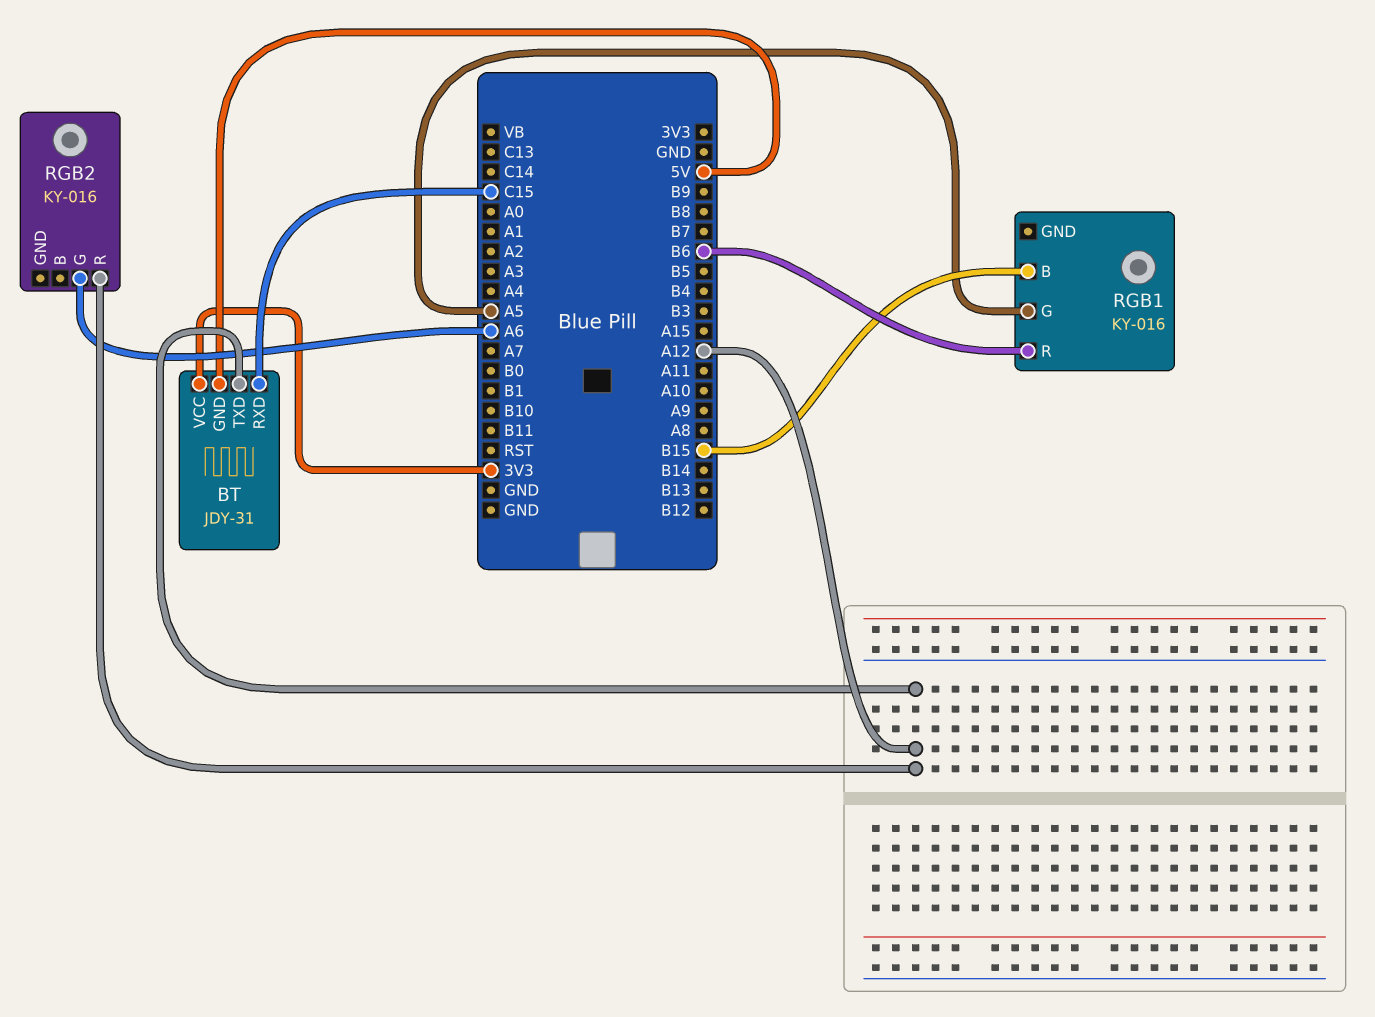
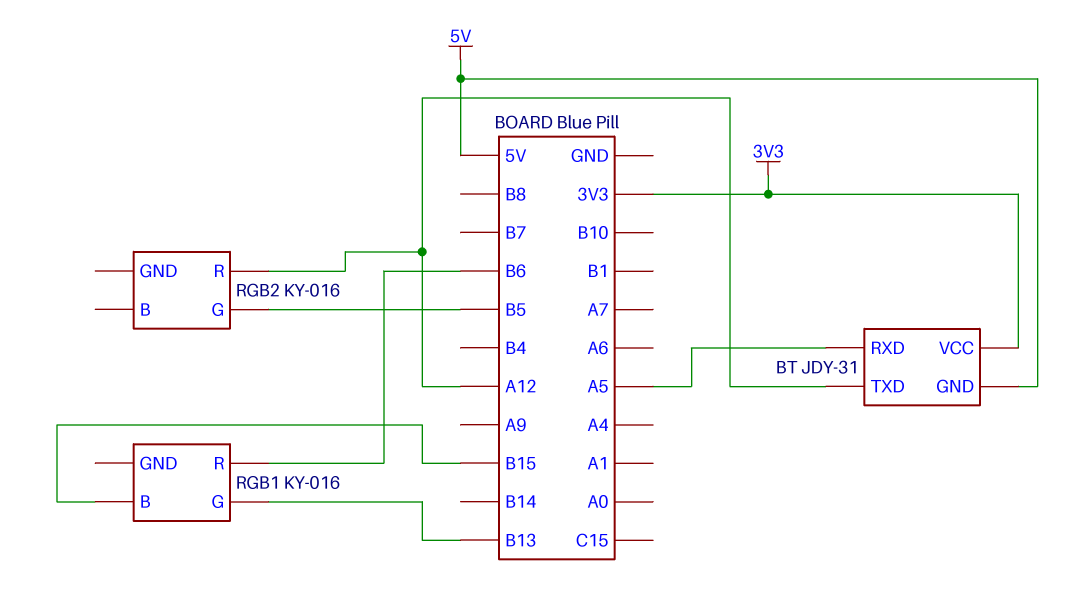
BT pin RXD: C15 -> A5
RGB1 pin G: A5 -> B13
RGB2 pin G: A6 -> B5

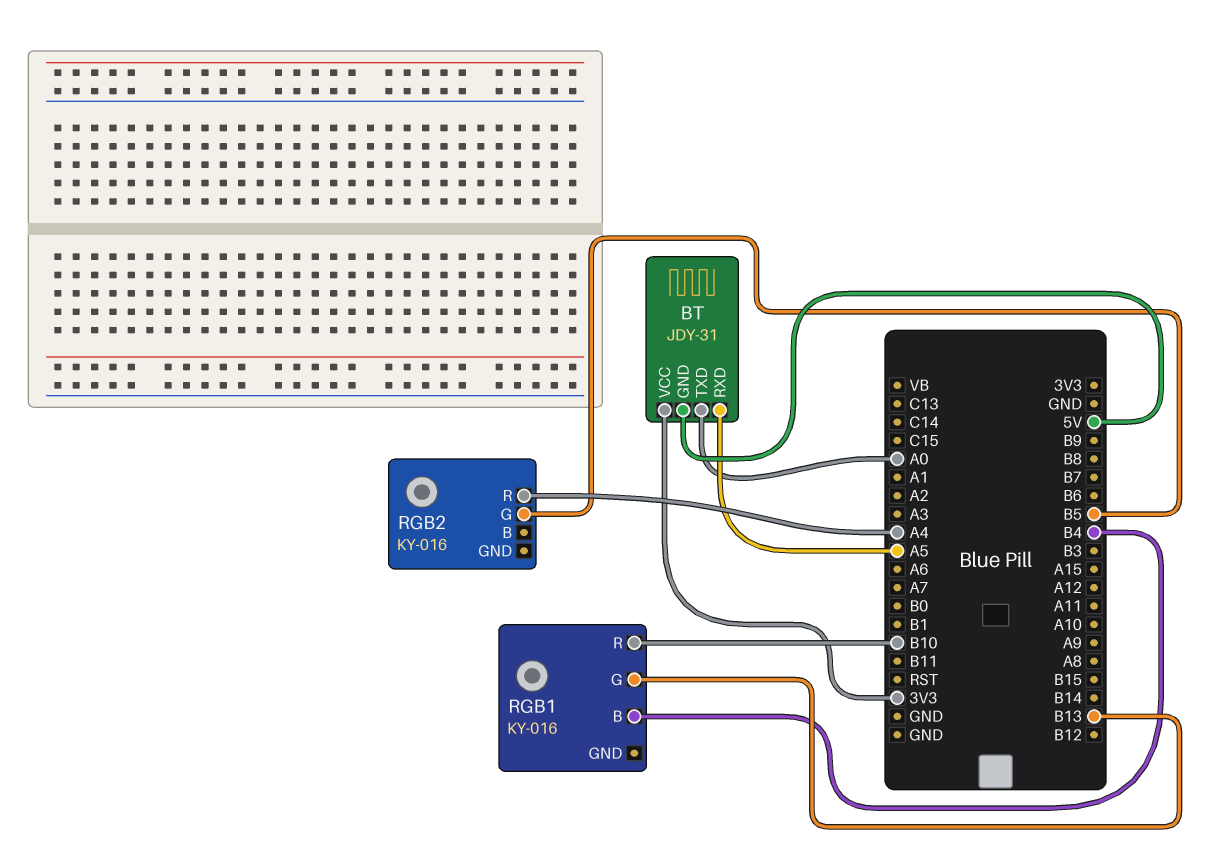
BT pin TXD: A12 -> A0
RGB1 pin B: B15 -> B4
RGB1 pin R: B6 -> B10
RGB2 pin R: A12 -> A4

